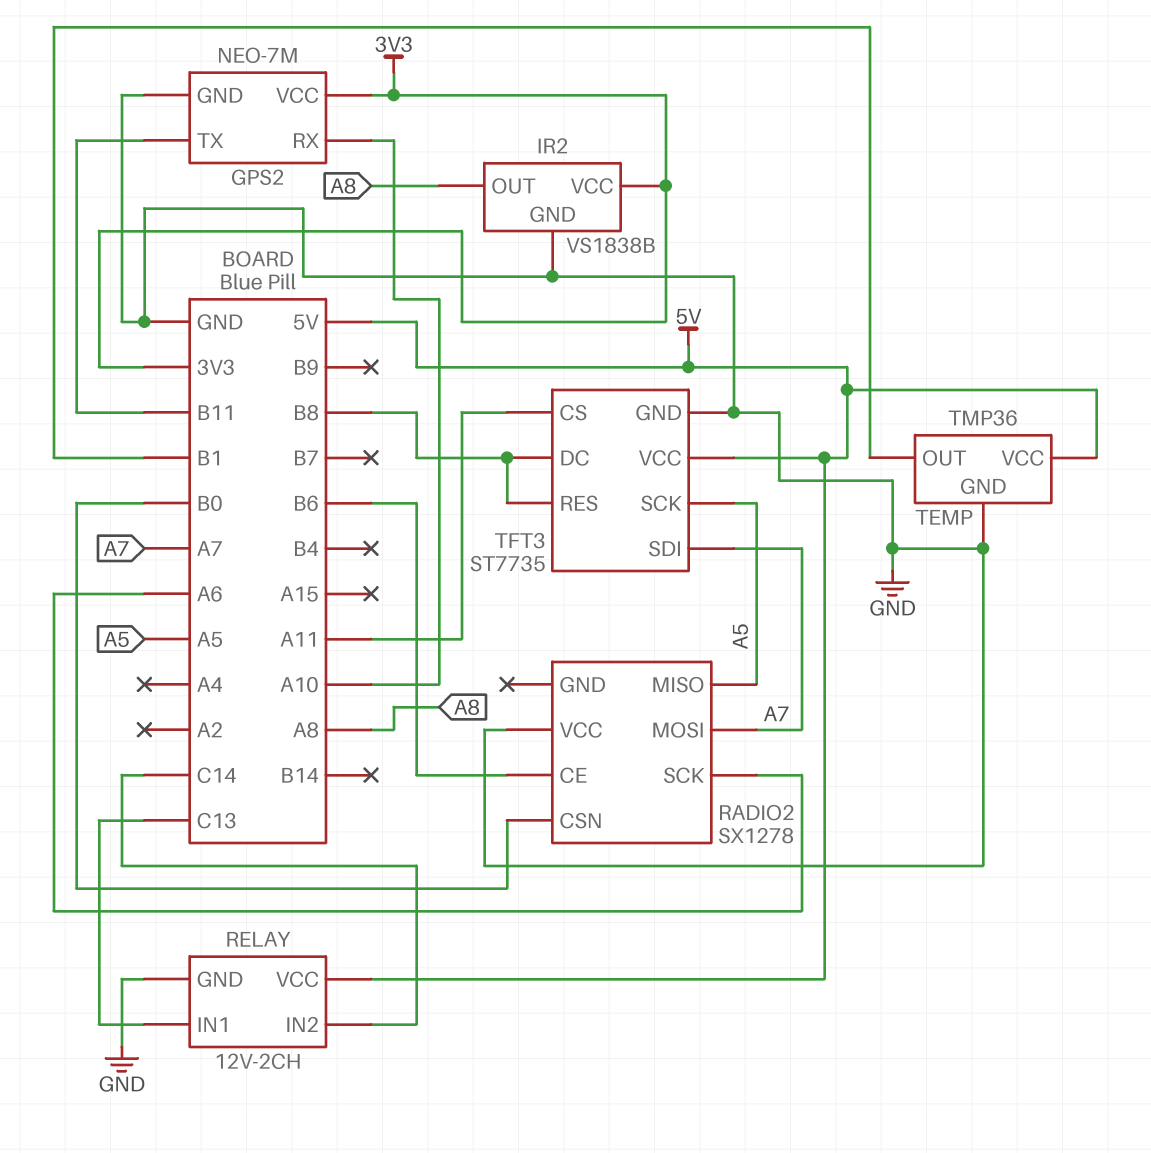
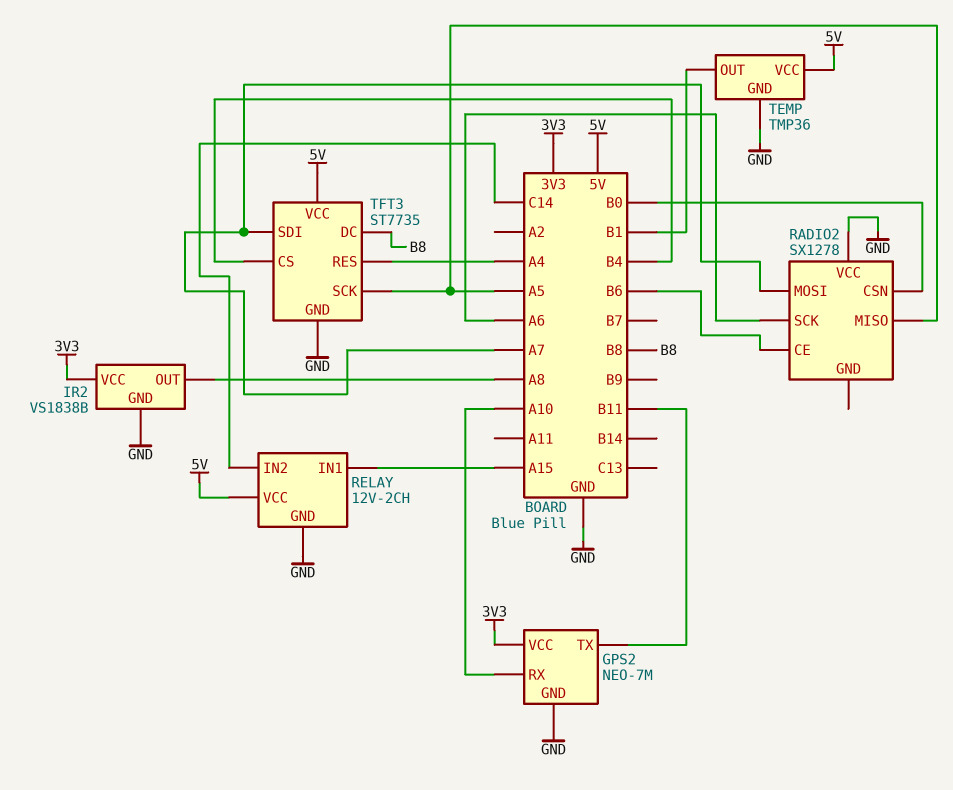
RELAY pin IN1: C13 -> A15
TFT3 pin CS: A11 -> B4
TFT3 pin RES: B8 -> A4

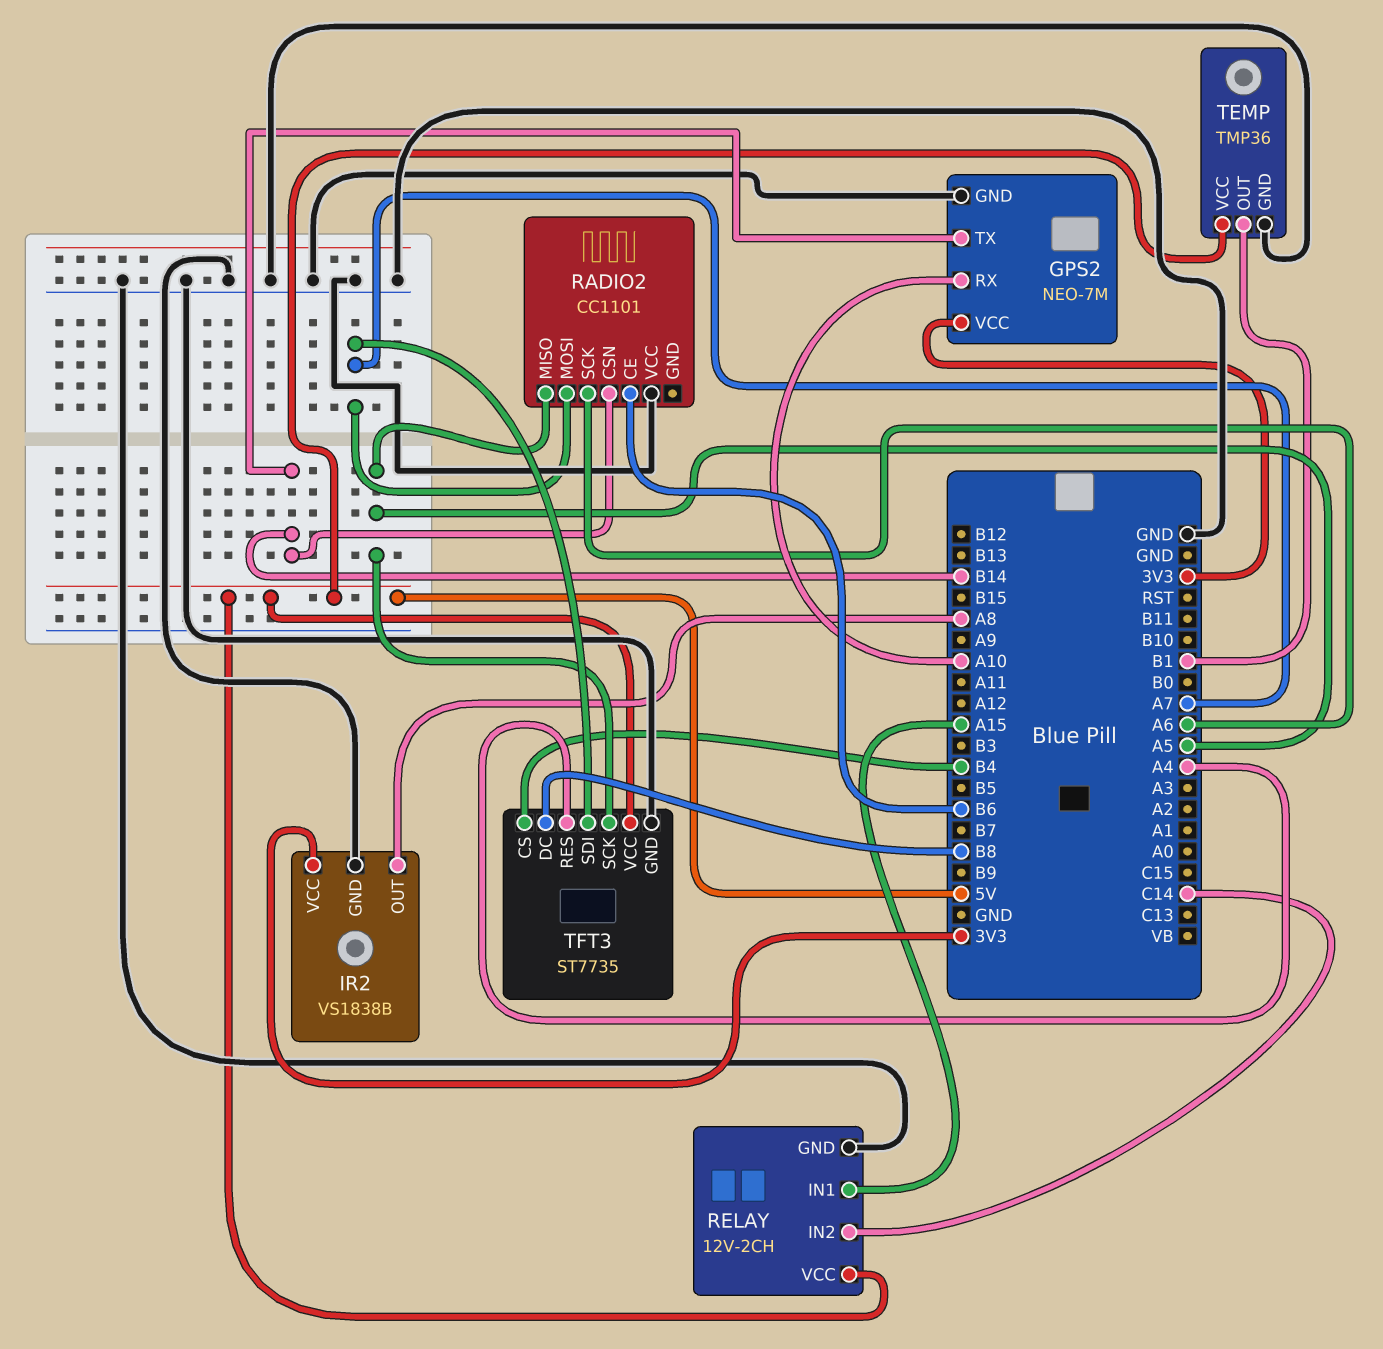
GPS2 pin TX: B11 -> B14
RADIO2: SX1278 -> CC1101
RADIO2 pin CSN: B0 -> B14

